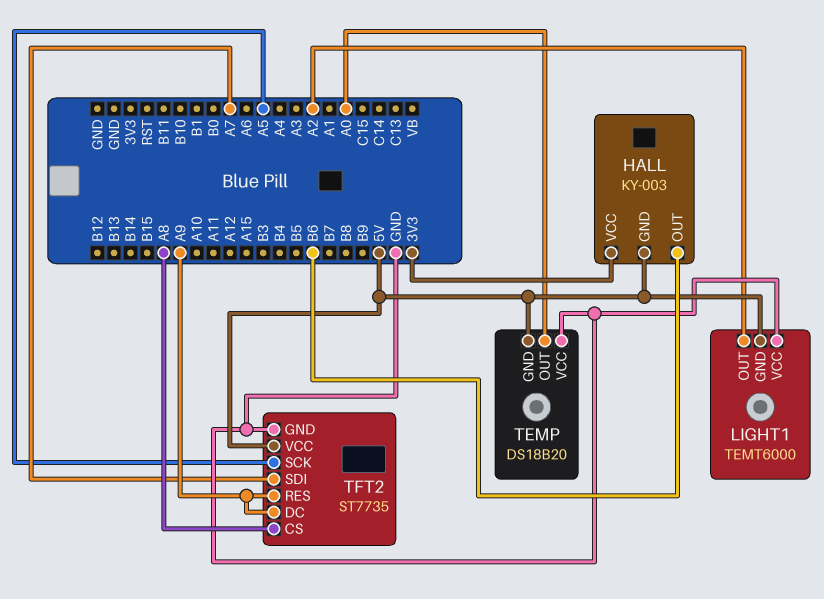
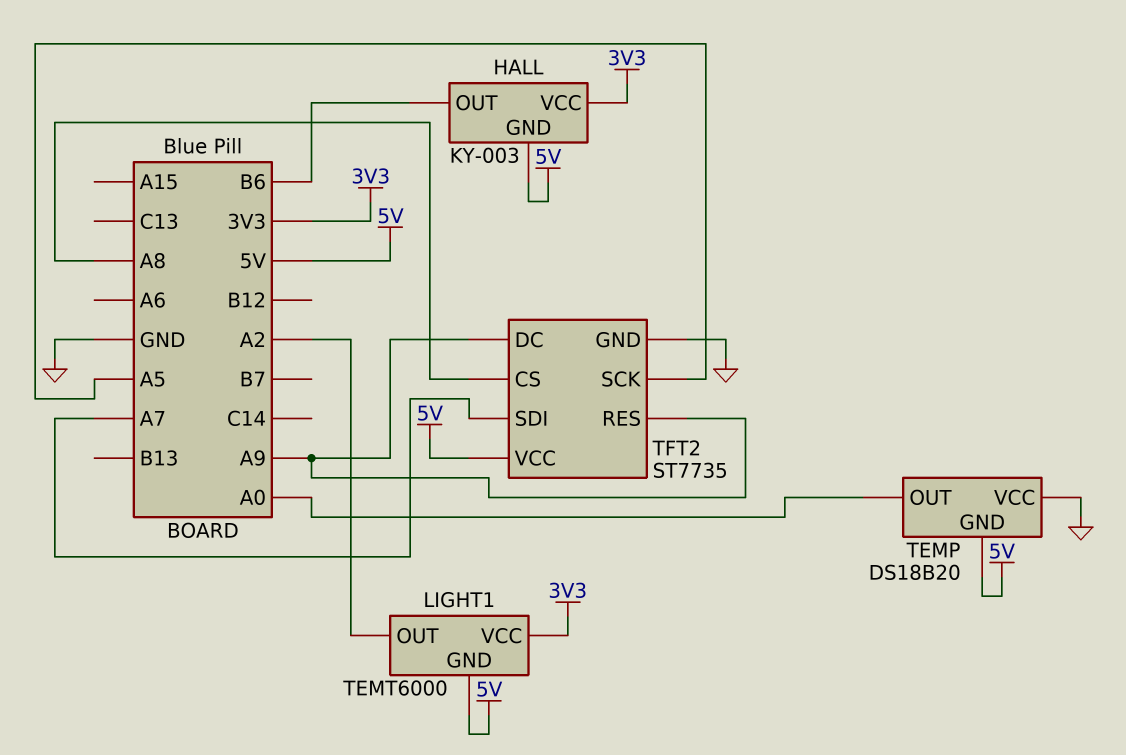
LIGHT1 pin VCC: GND -> 3V3

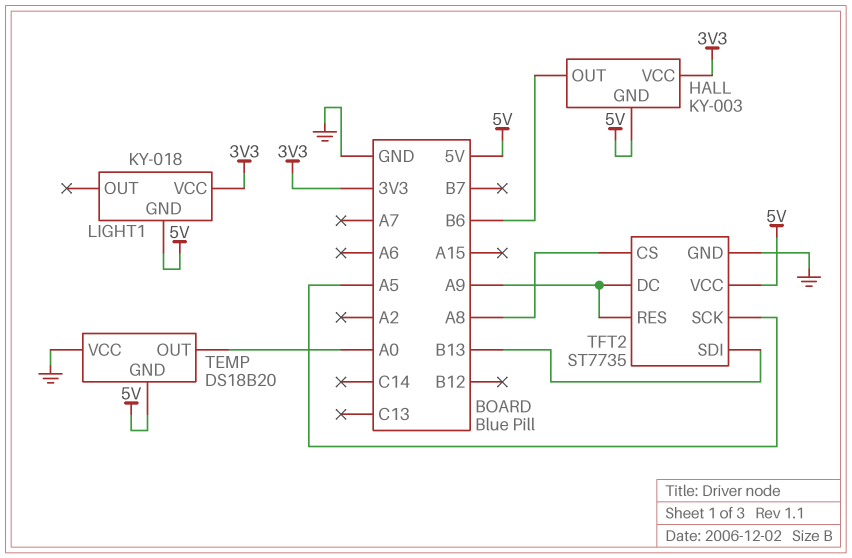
LIGHT1: TEMT6000 -> KY-018
LIGHT1 pin OUT: A2 -> none
TFT2 pin SDI: A7 -> B13

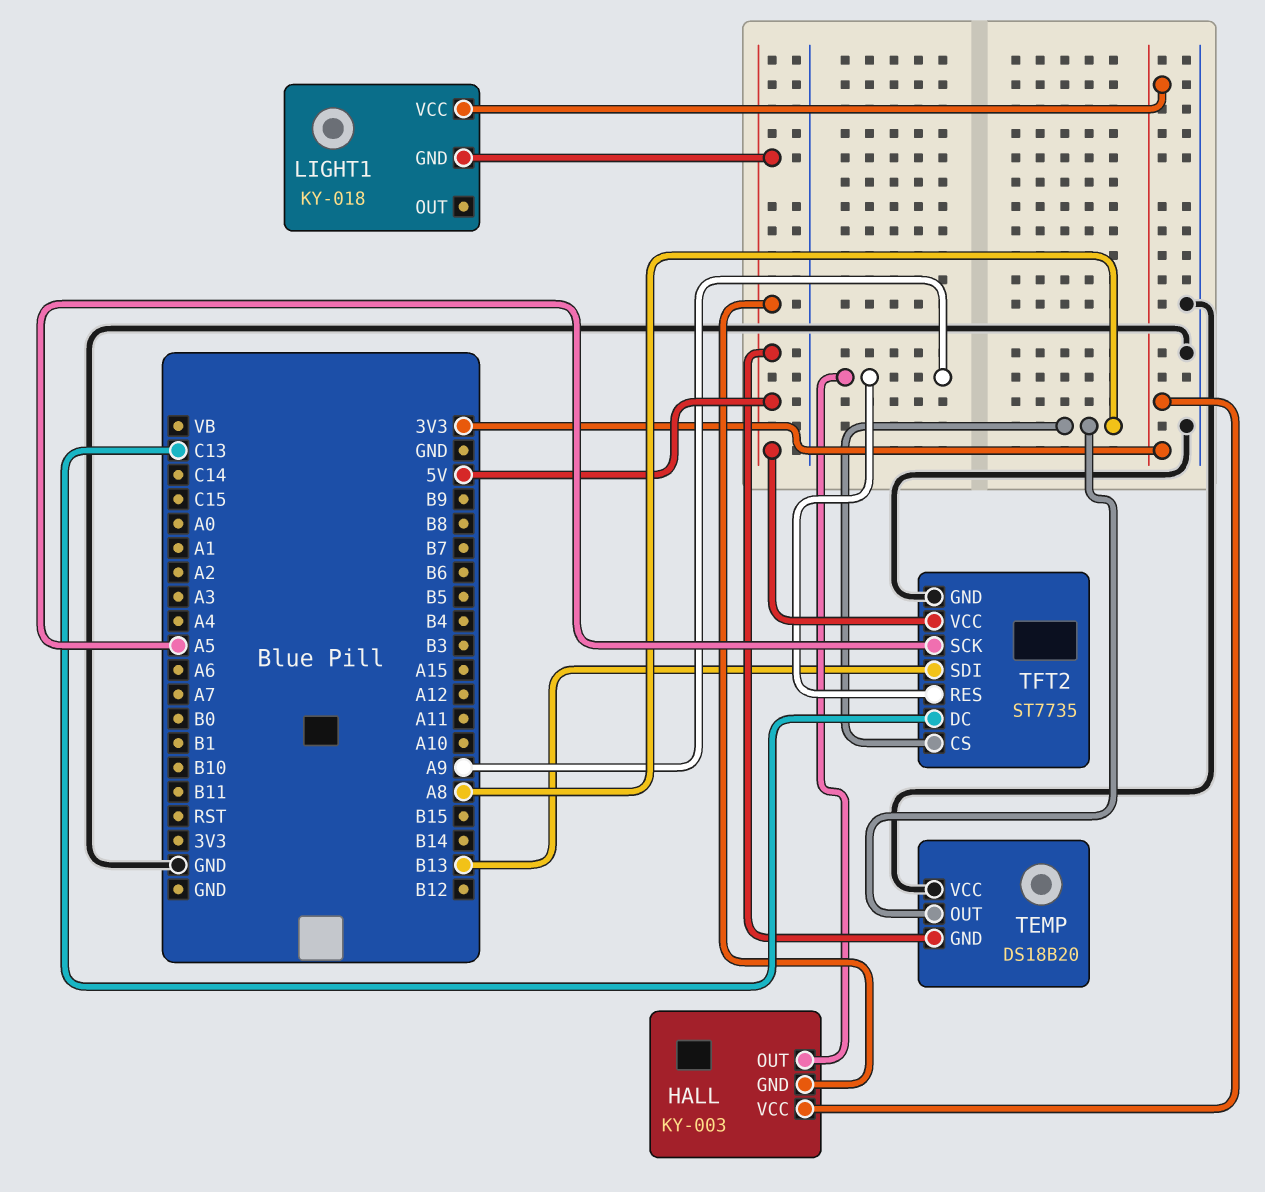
HALL pin OUT: B6 -> A9
TEMP pin OUT: A0 -> A8
TFT2 pin DC: A9 -> C13

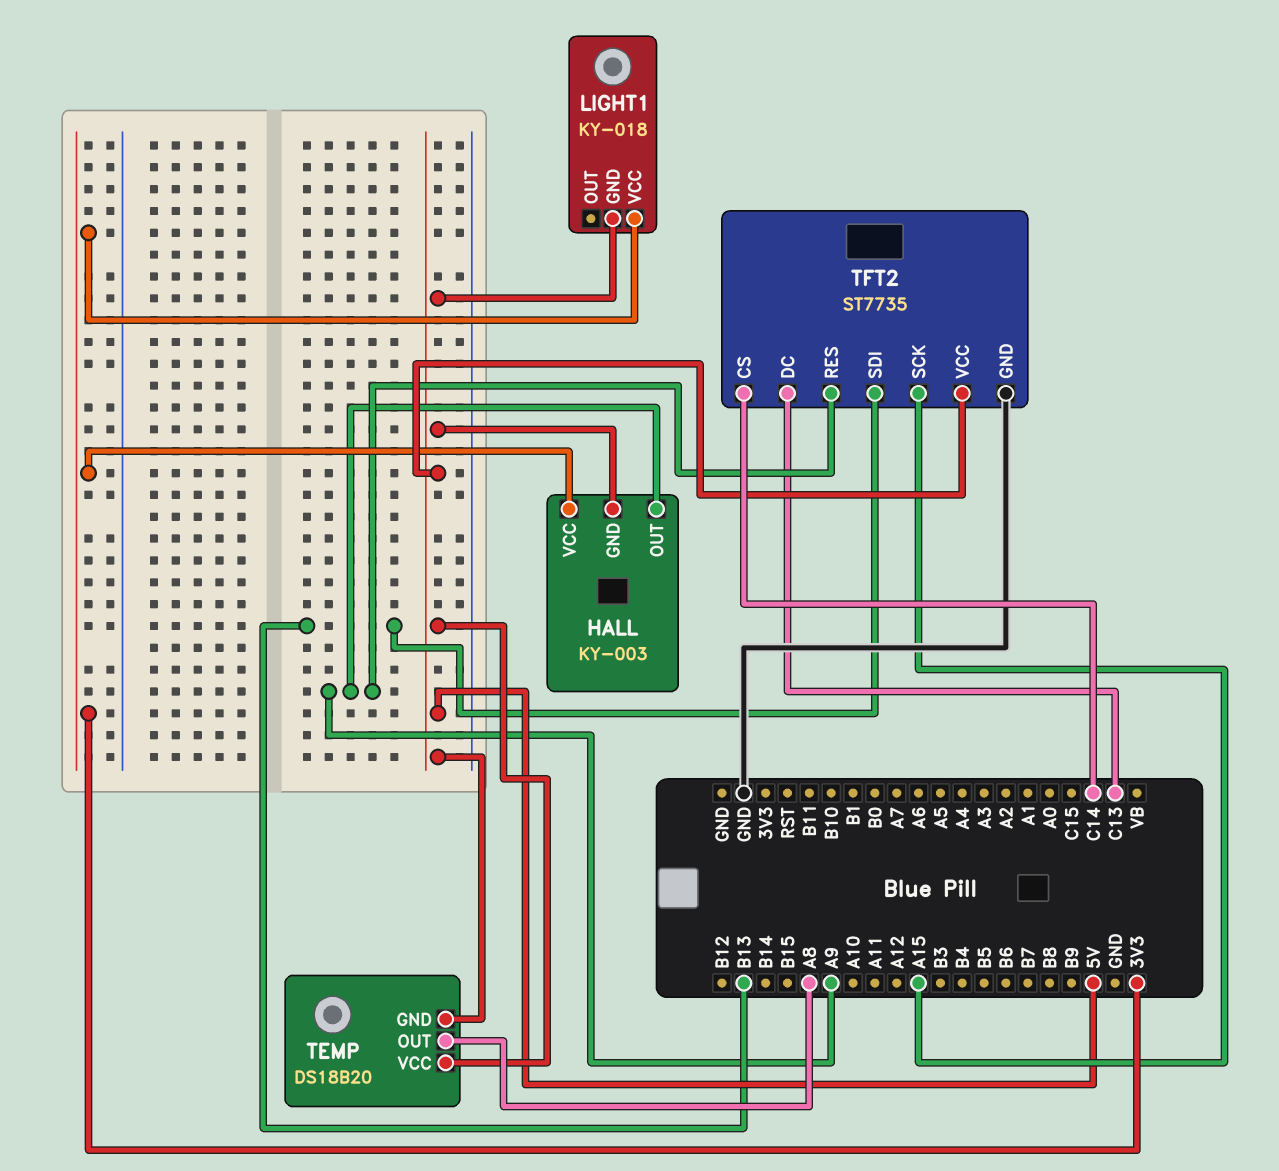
TEMP pin VCC: GND -> 5V
TFT2 pin CS: A8 -> C14
TFT2 pin SCK: A5 -> A15

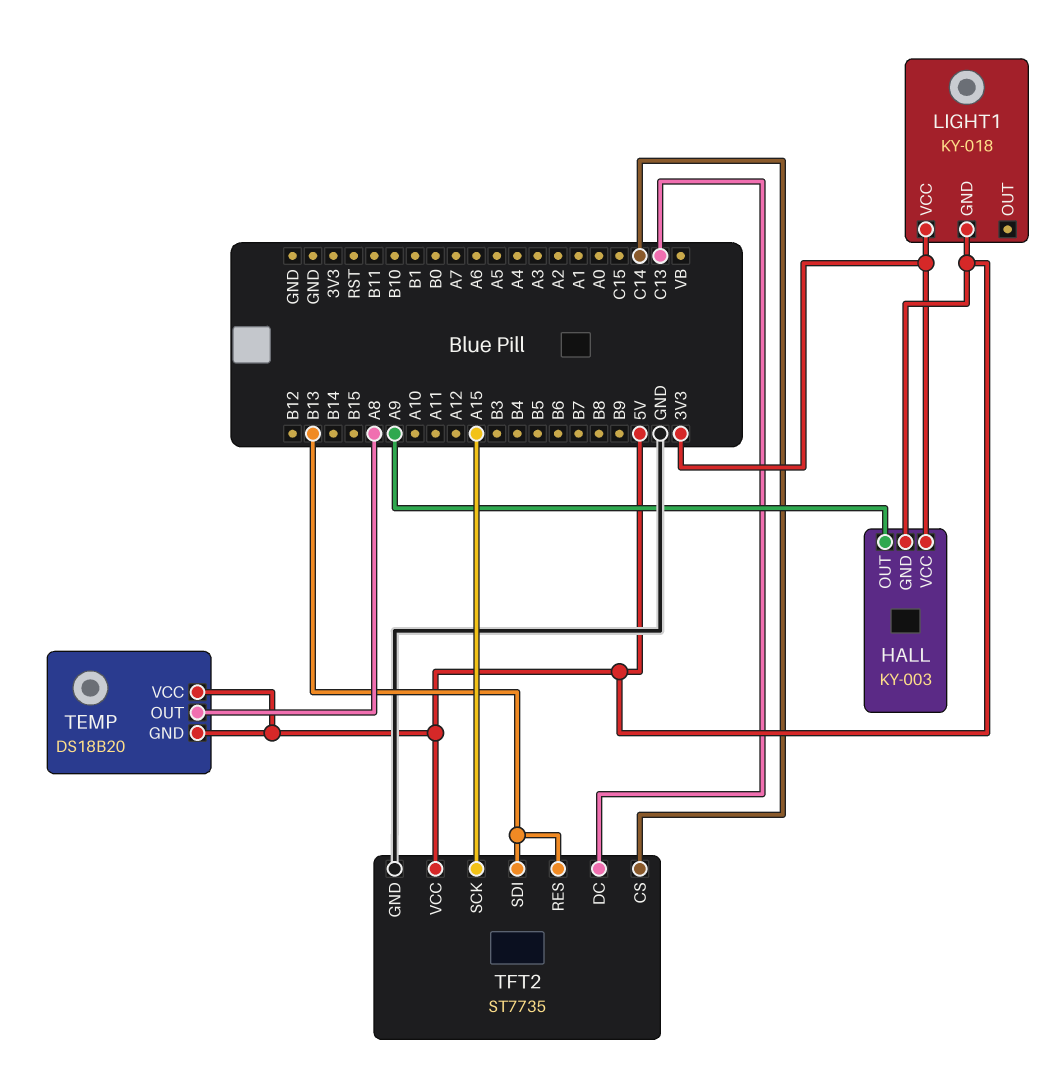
TFT2 pin RES: A9 -> B13

